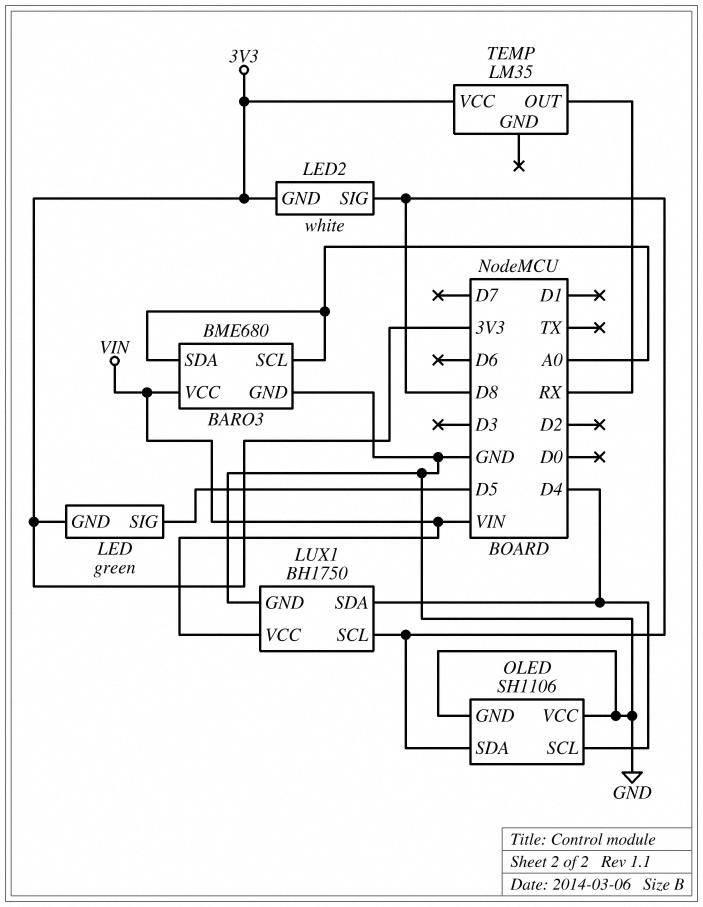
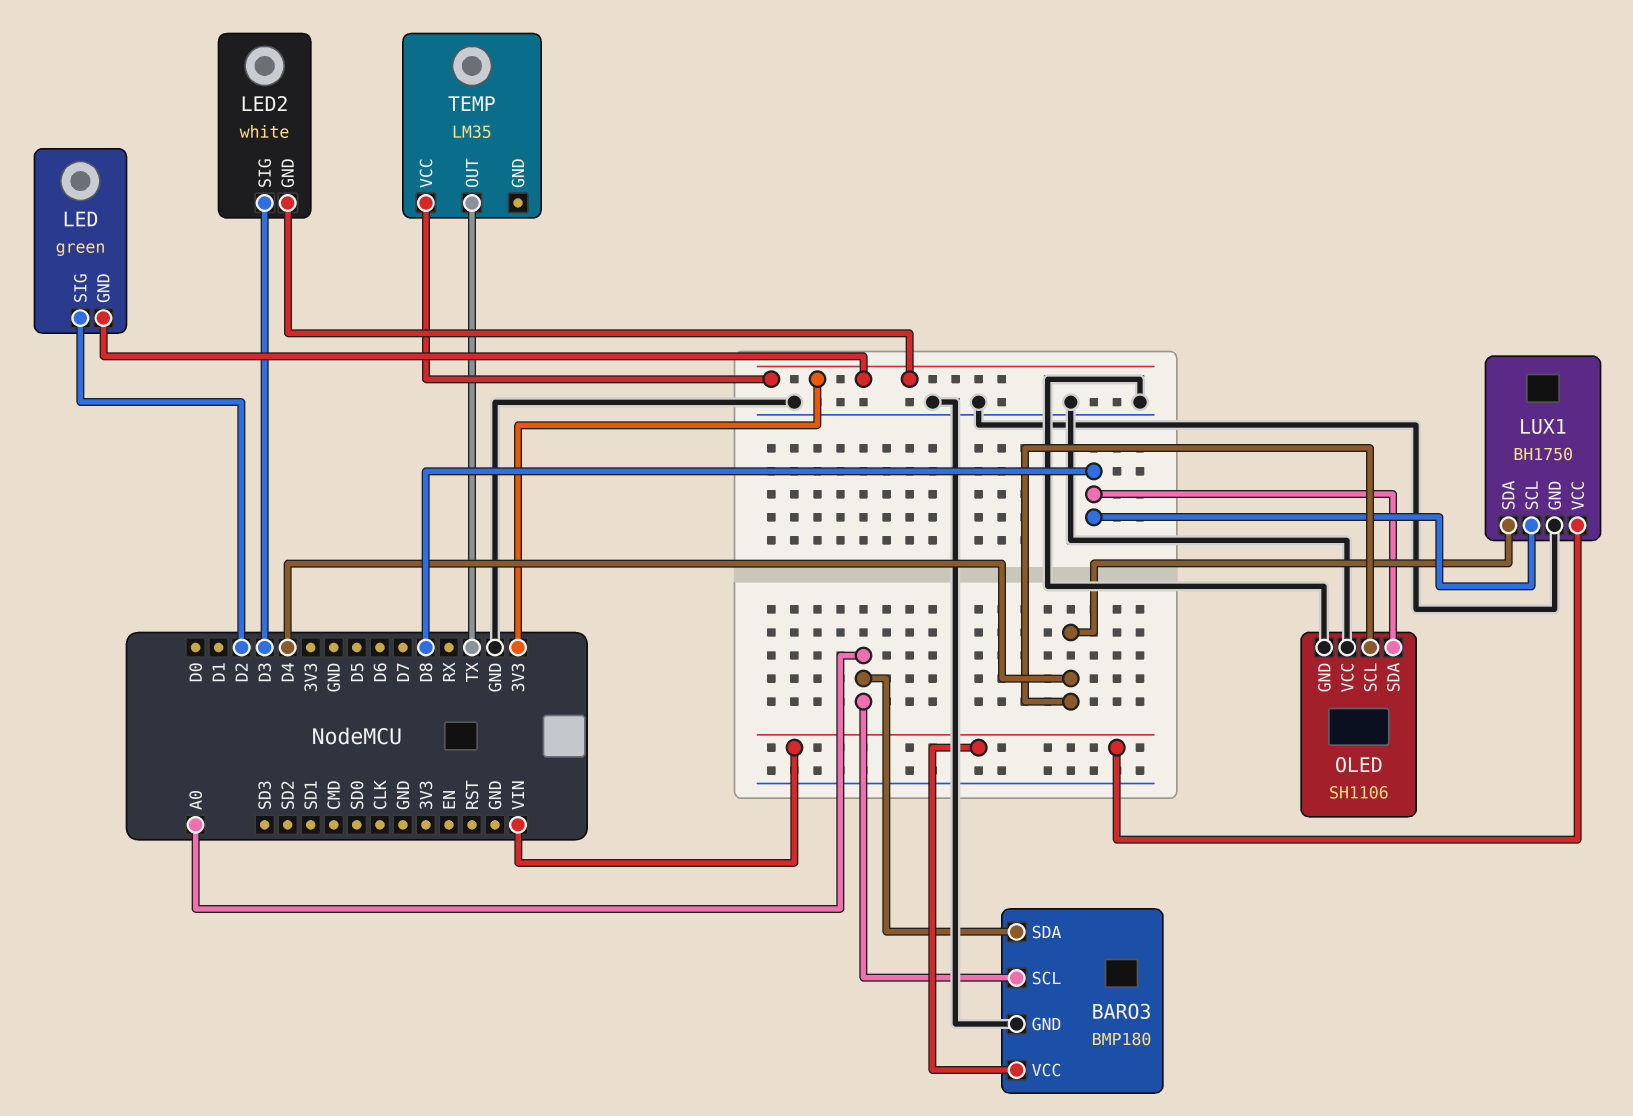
BARO3: BME680 -> BMP180
LED pin SIG: D5 -> D2
LED2 pin SIG: D8 -> D3
TEMP pin OUT: RX -> TX

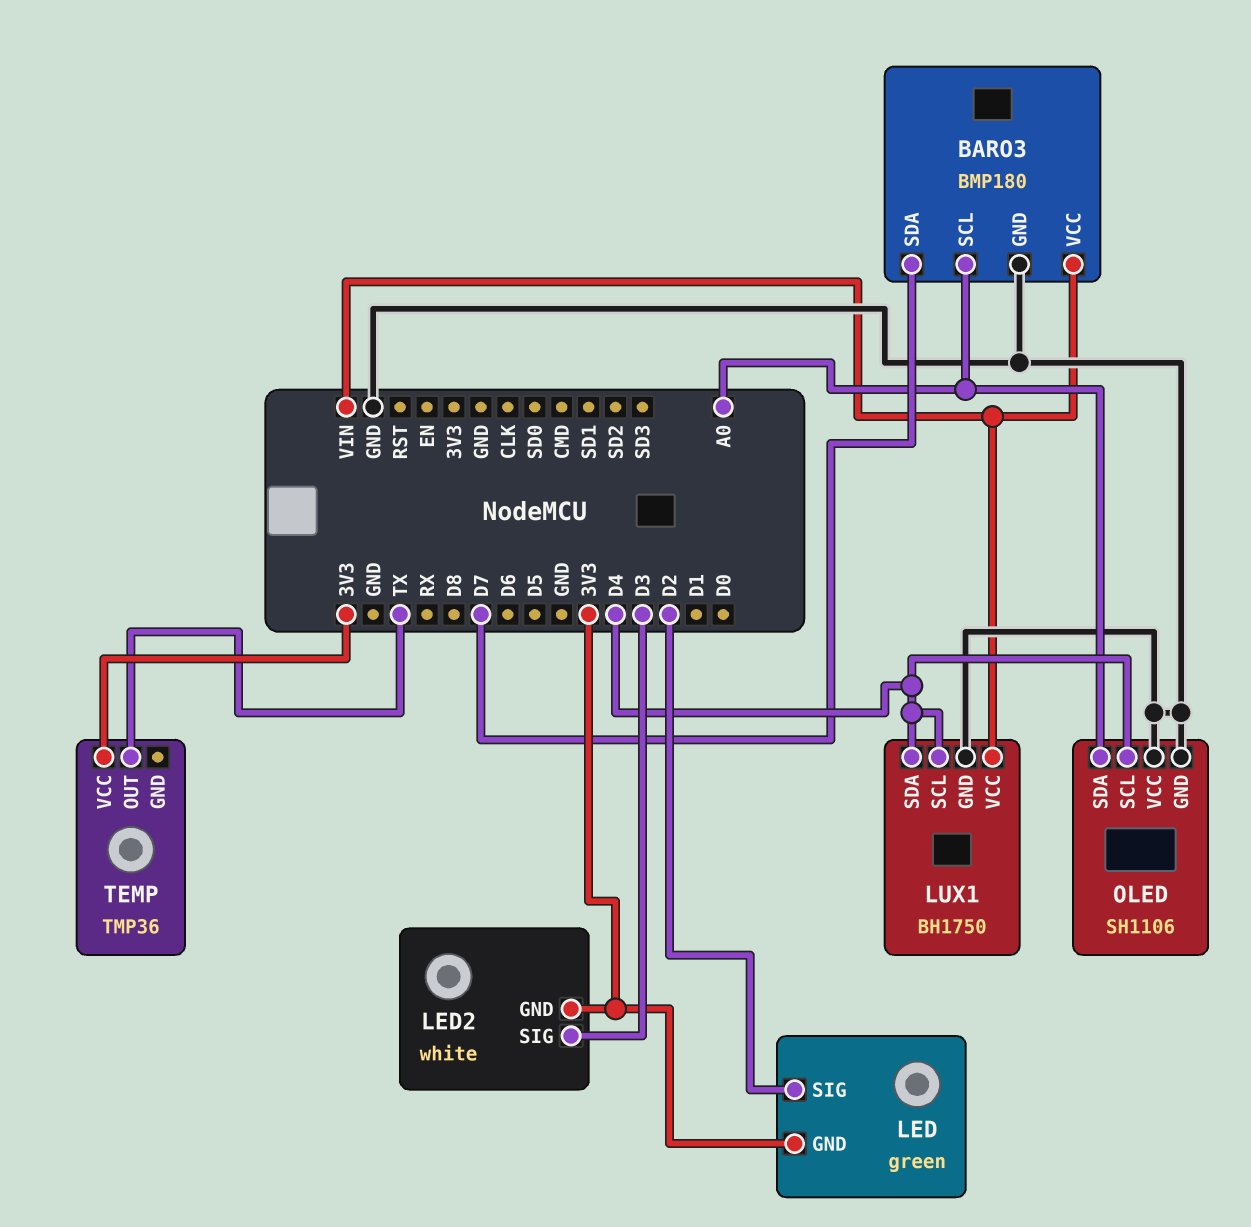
BARO3 pin SDA: A0 -> D7
LUX1 pin SCL: D8 -> D4
OLED pin SDA: D8 -> A0
TEMP: LM35 -> TMP36

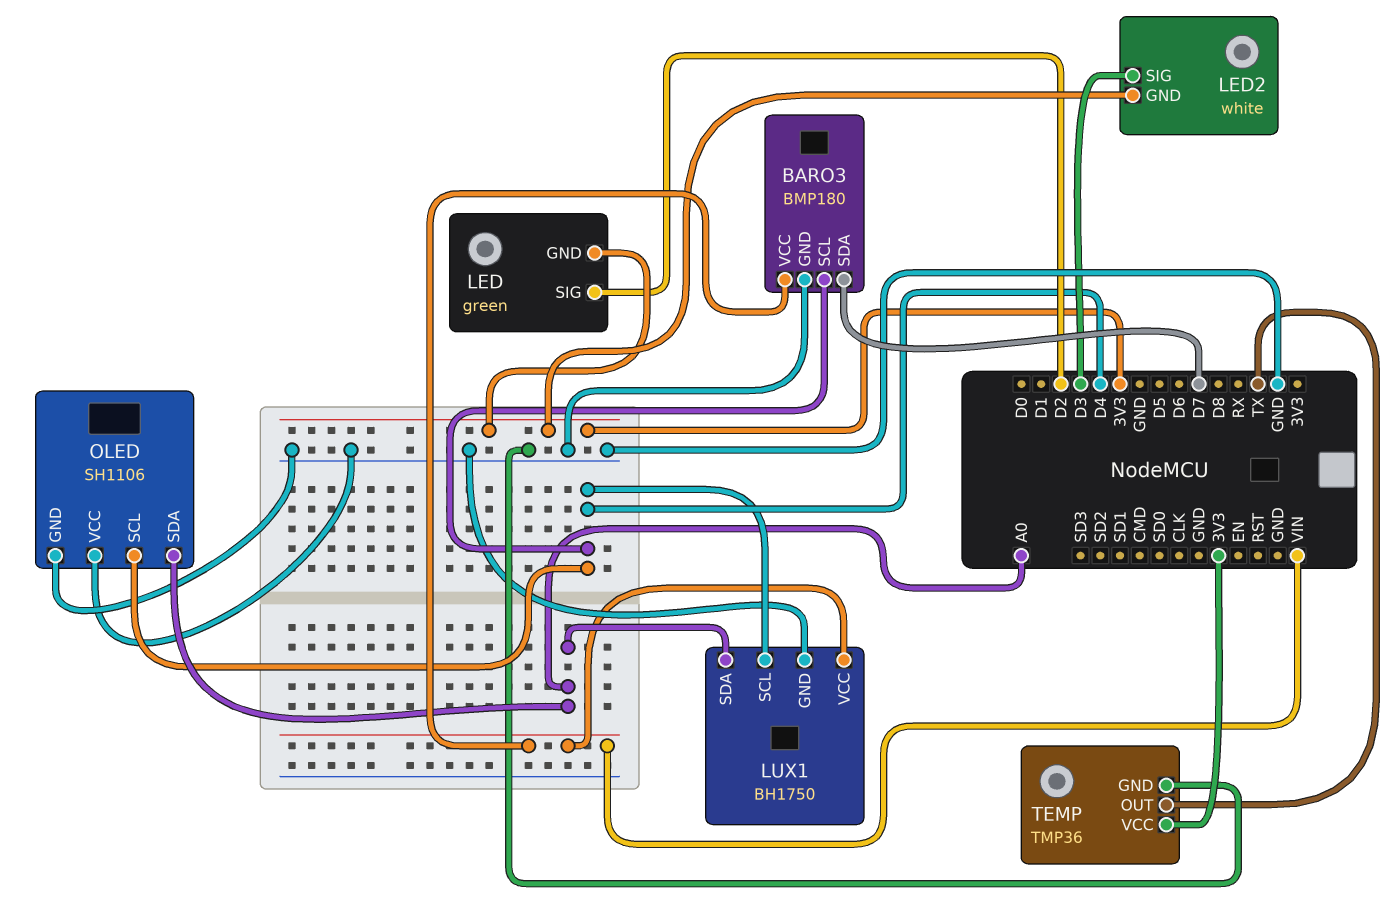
BARO3 pin SCL: A0 -> D4
LUX1 pin SDA: D4 -> A0
TEMP pin GND: none -> GND

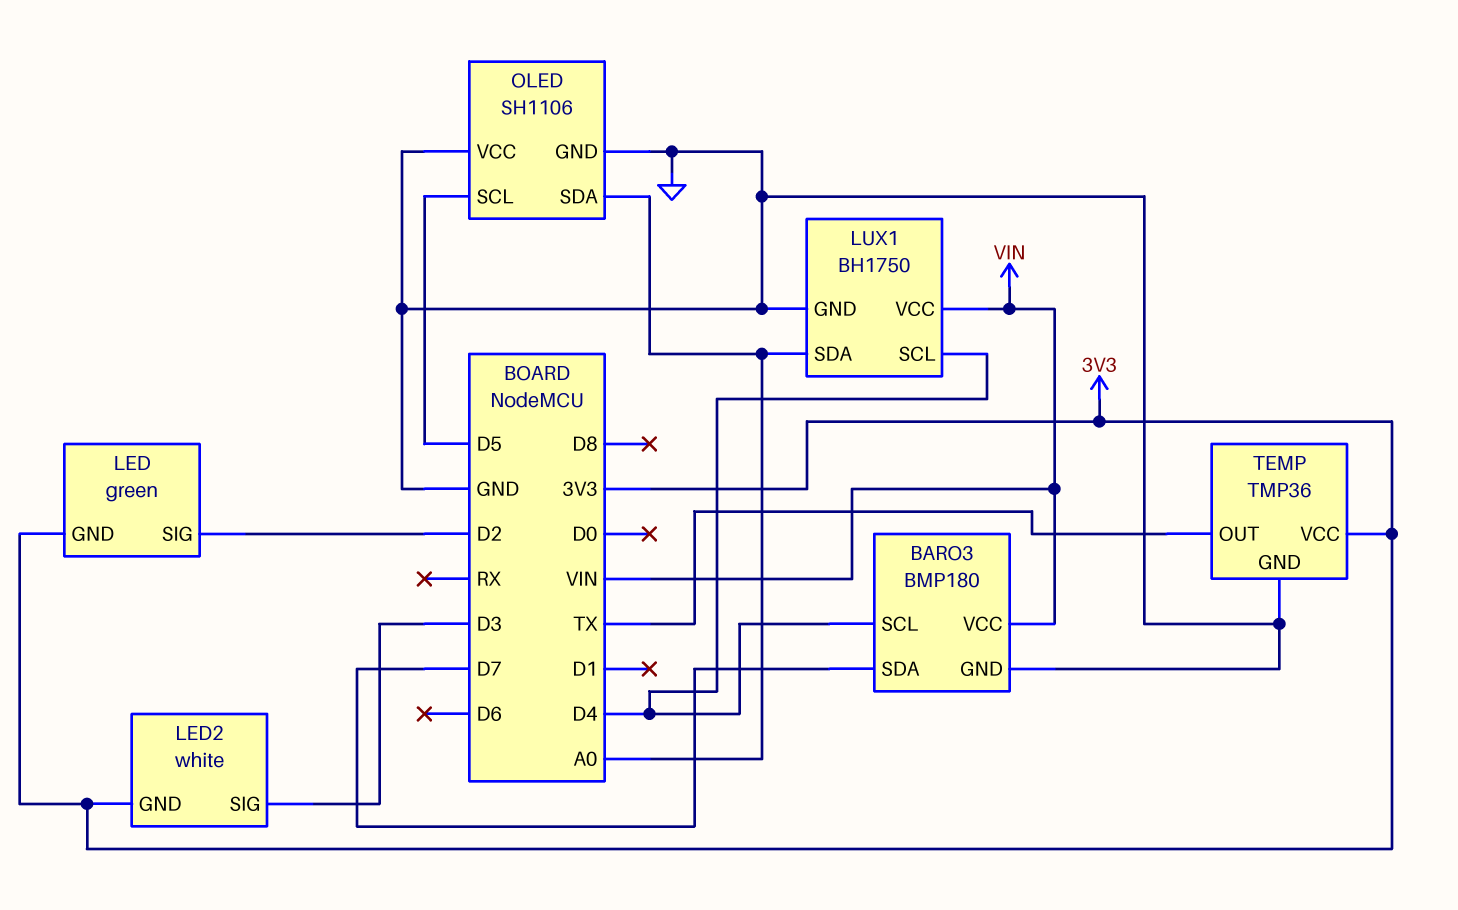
OLED pin SCL: D4 -> D5

